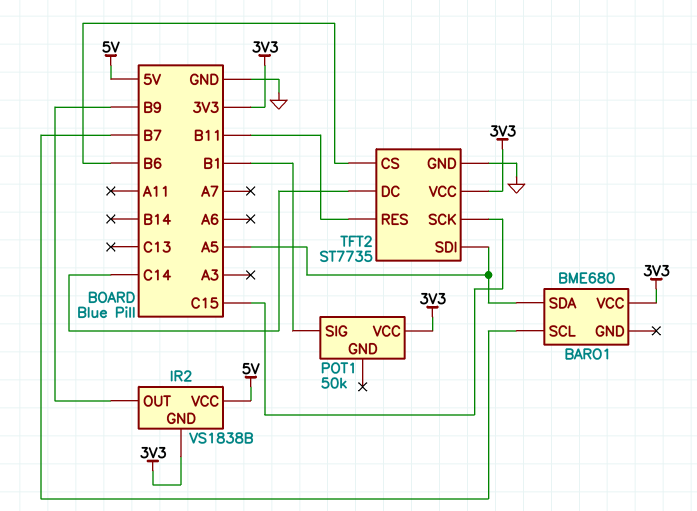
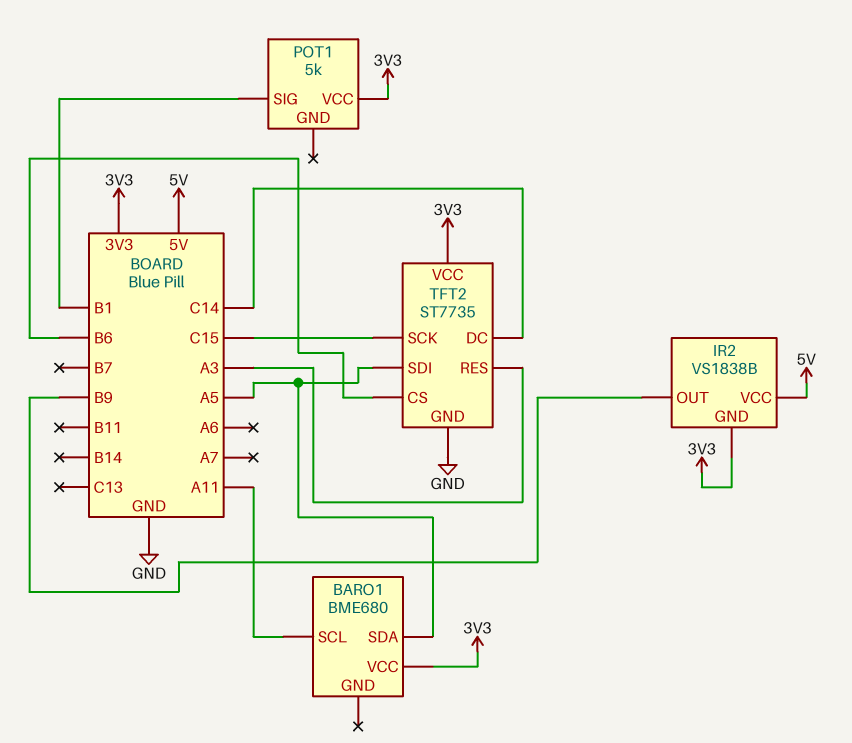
BARO1 pin SCL: B7 -> A11
POT1: 50k -> 5k
TFT2 pin RES: B11 -> A3

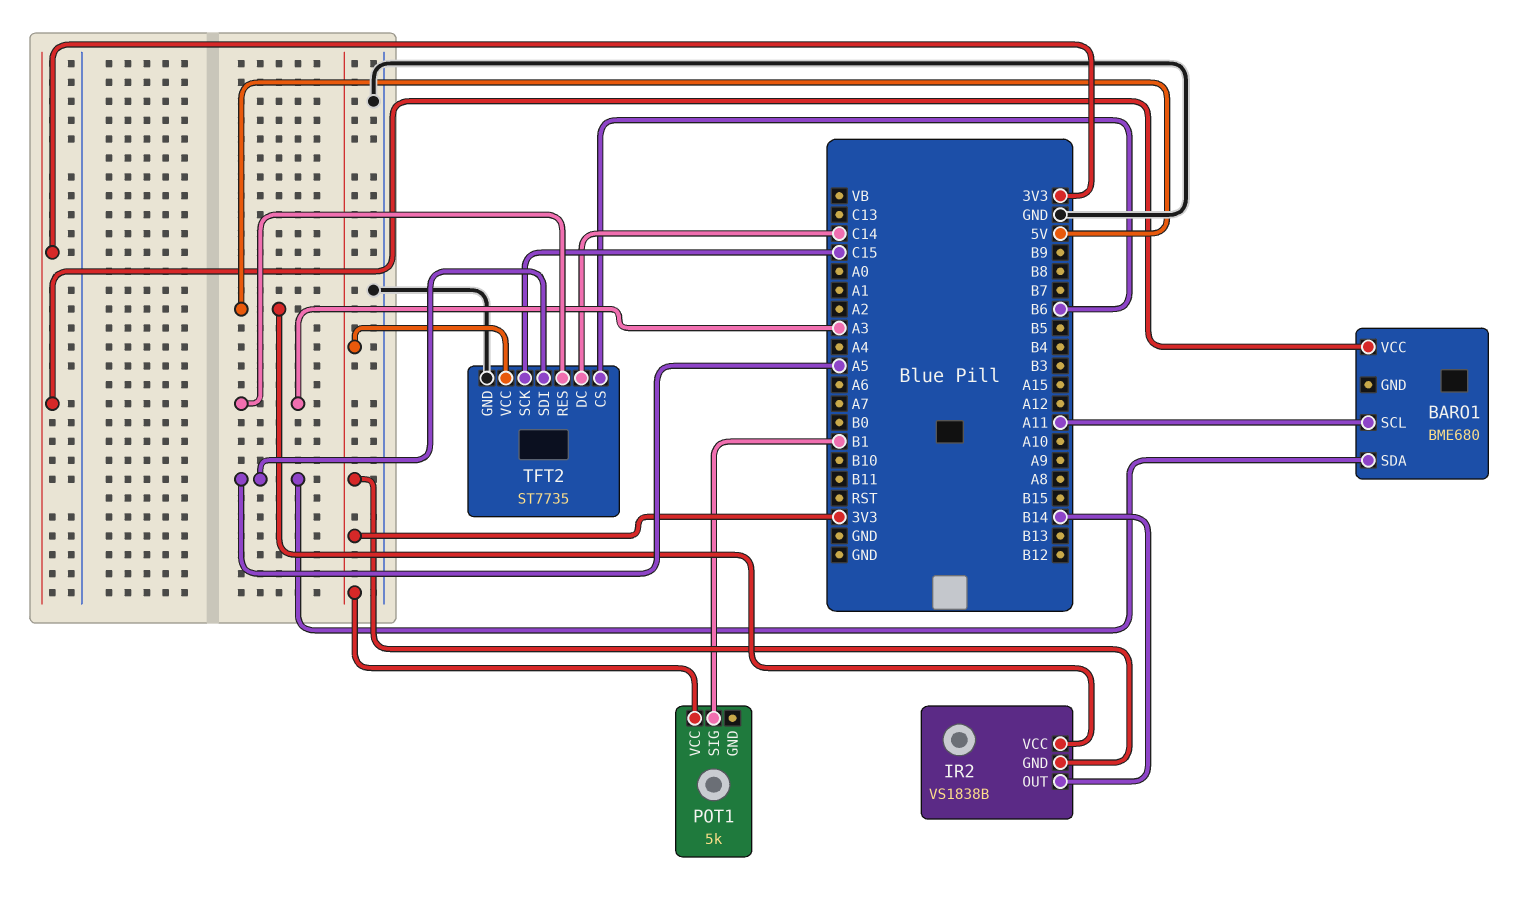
IR2 pin OUT: B9 -> B14

